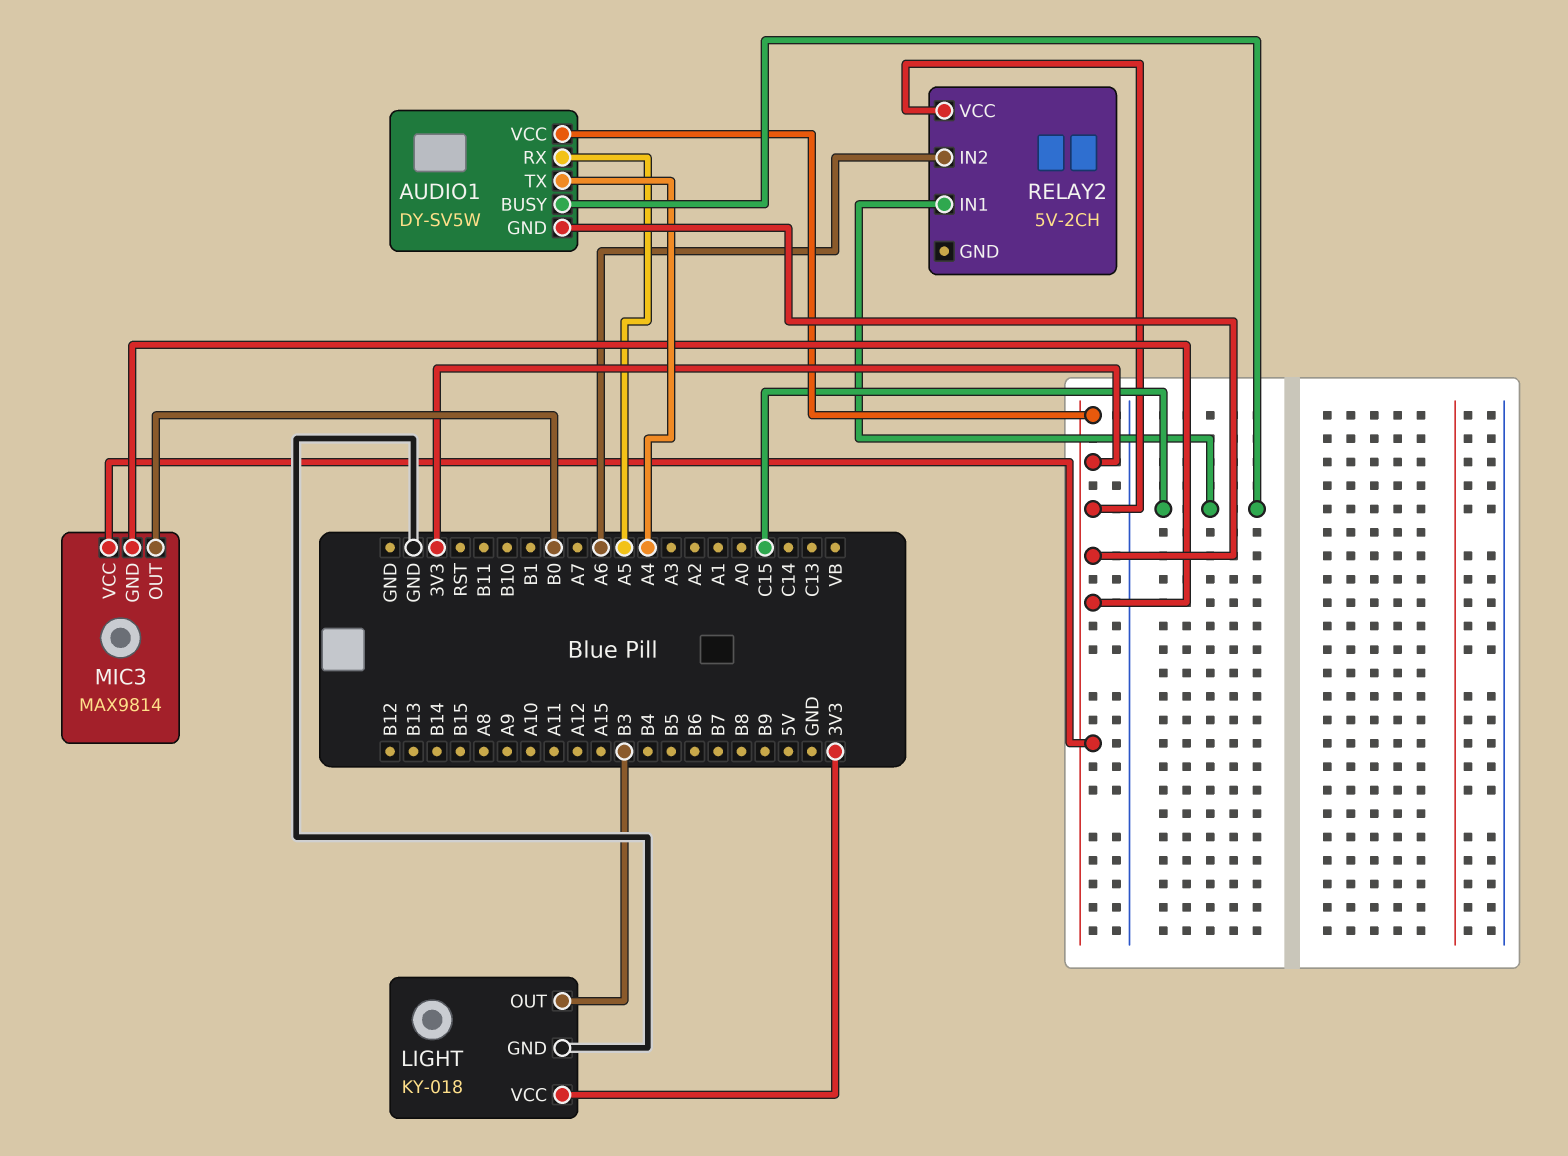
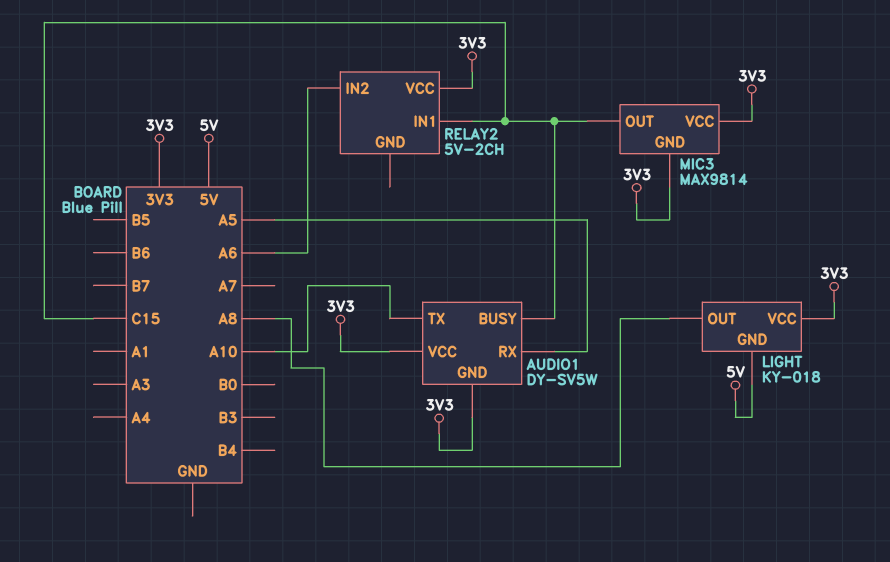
AUDIO1 pin TX: A4 -> A10
LIGHT pin GND: GND -> 5V
LIGHT pin OUT: B3 -> A8
MIC3 pin OUT: B0 -> C15

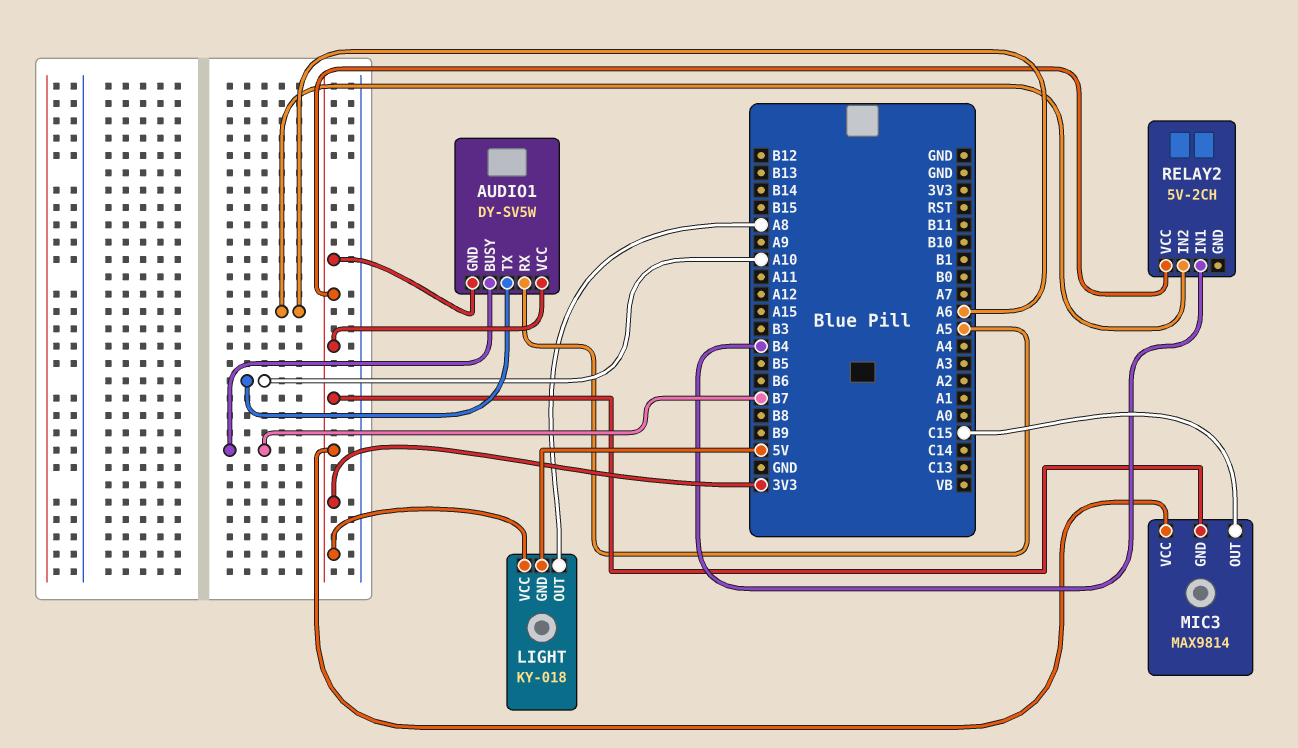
AUDIO1 pin BUSY: C15 -> B7
RELAY2 pin IN1: C15 -> B4

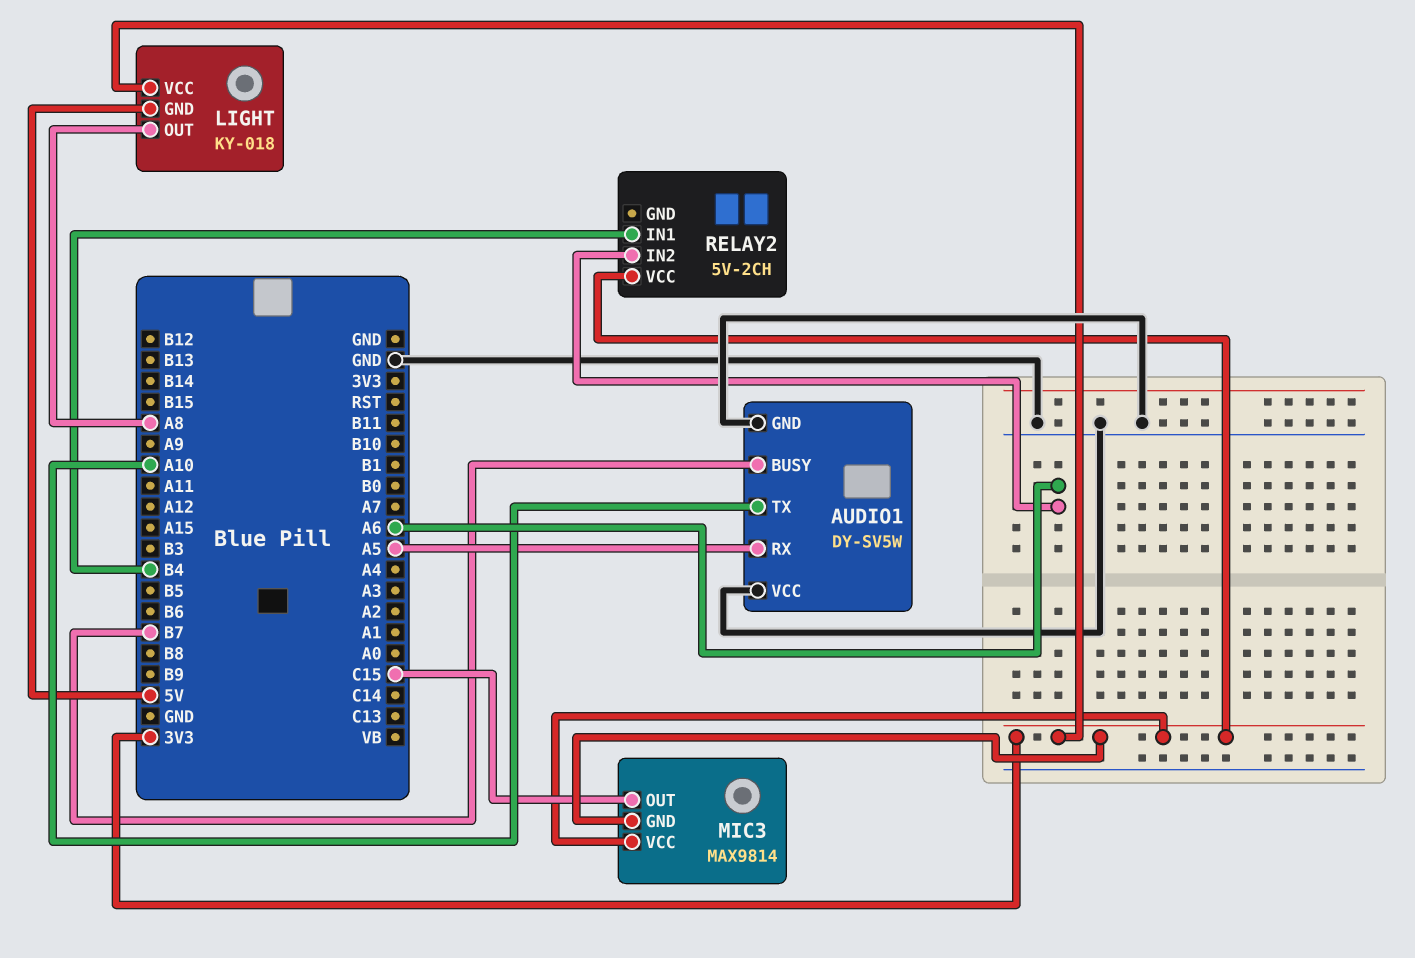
AUDIO1 pin GND: 3V3 -> GND
AUDIO1 pin VCC: 3V3 -> GND

